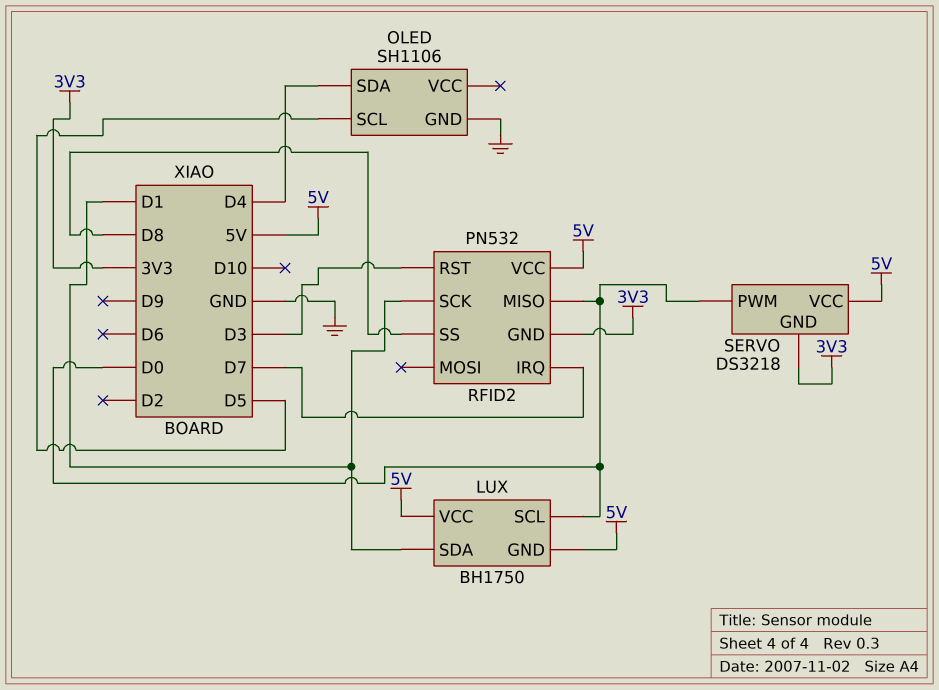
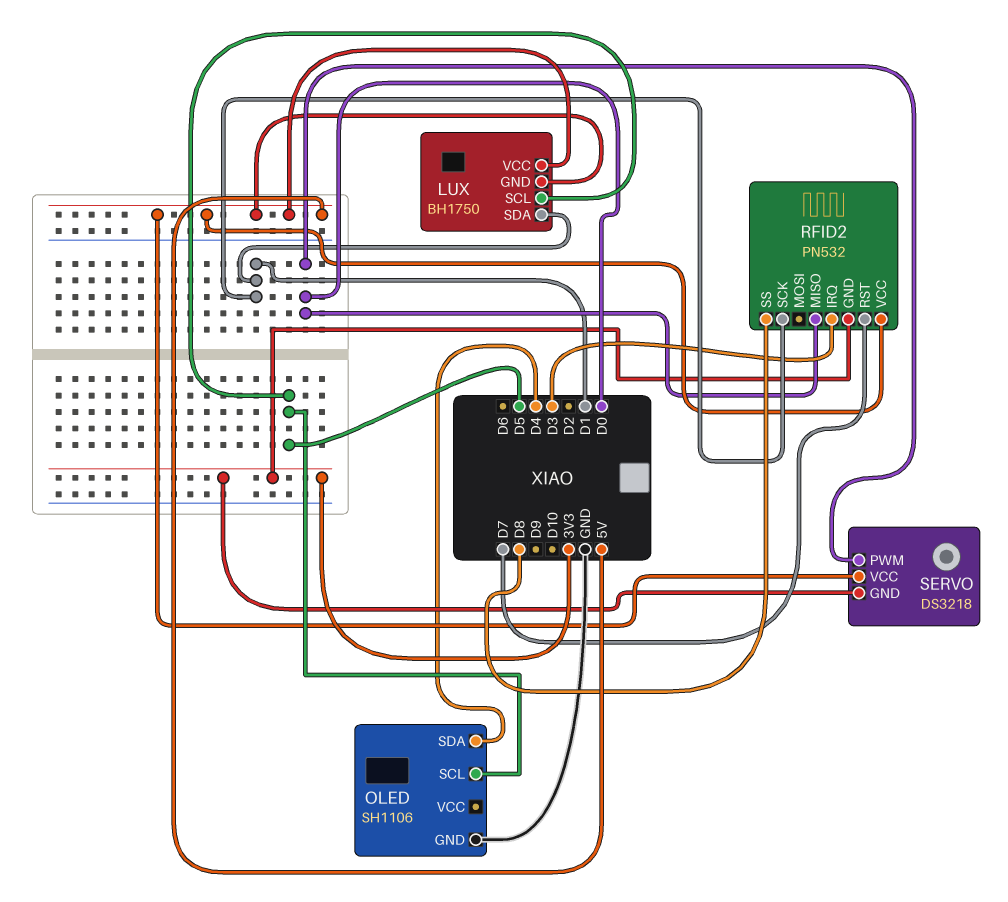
LUX pin SCL: D0 -> D5
RFID2 pin IRQ: D7 -> D3
RFID2 pin RST: D3 -> D7

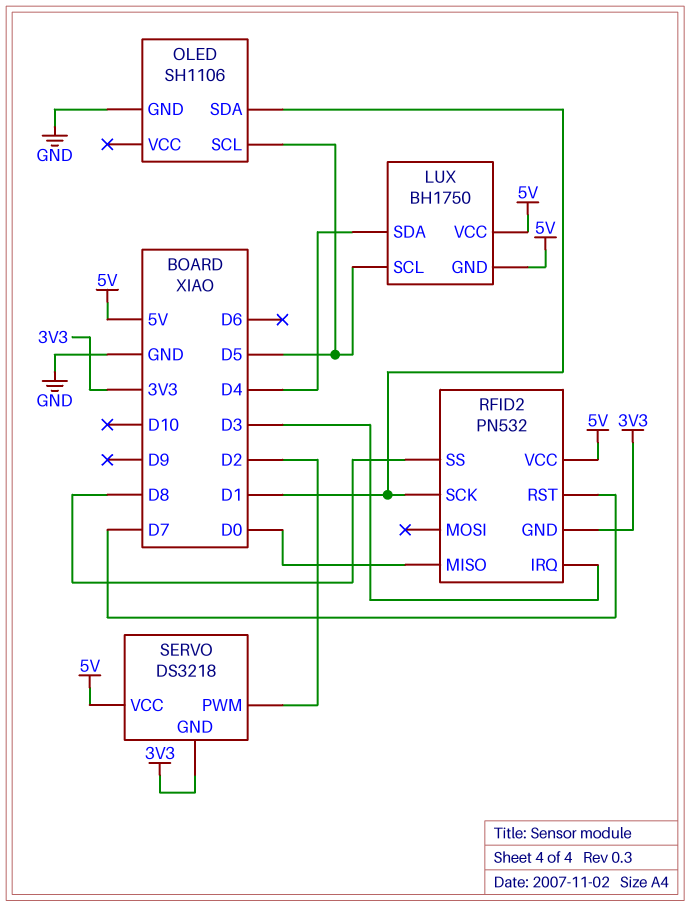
LUX pin SDA: D1 -> D4
OLED pin SDA: D4 -> D1
SERVO pin PWM: D0 -> D2

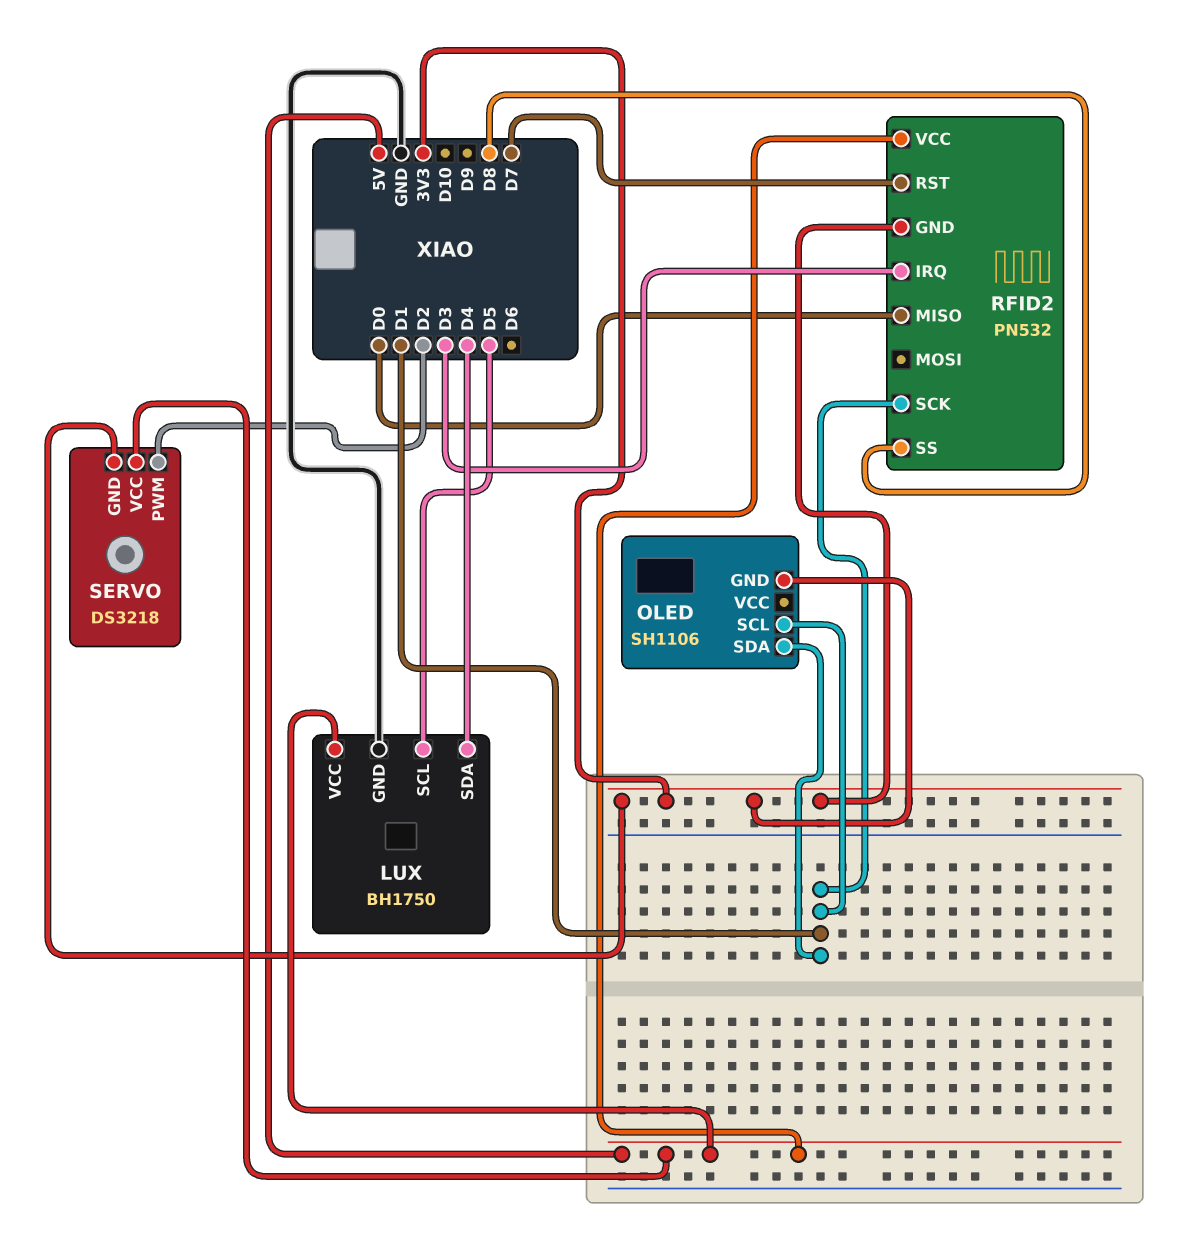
LUX pin GND: 5V -> GND
OLED pin GND: GND -> 3V3
OLED pin SCL: D5 -> D1

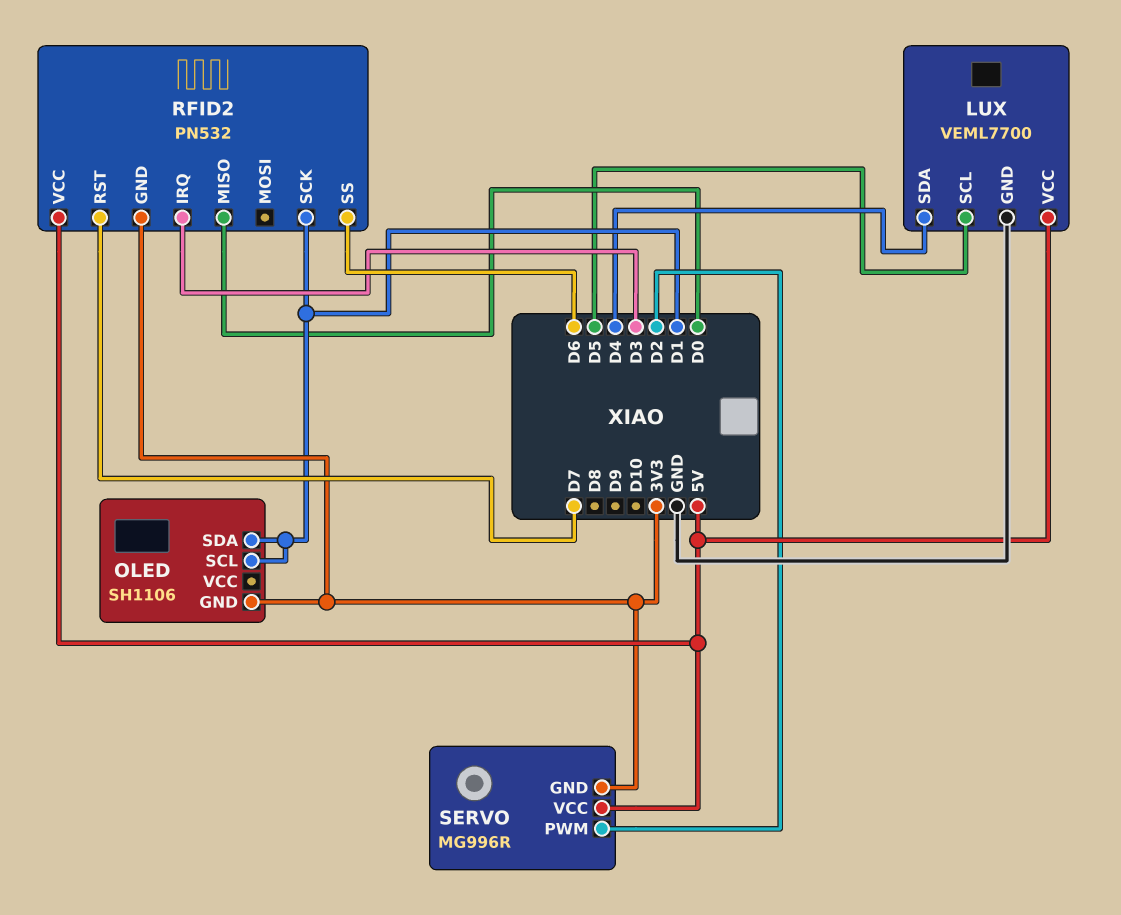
LUX: BH1750 -> VEML7700
RFID2 pin SS: D8 -> D6
SERVO: DS3218 -> MG996R

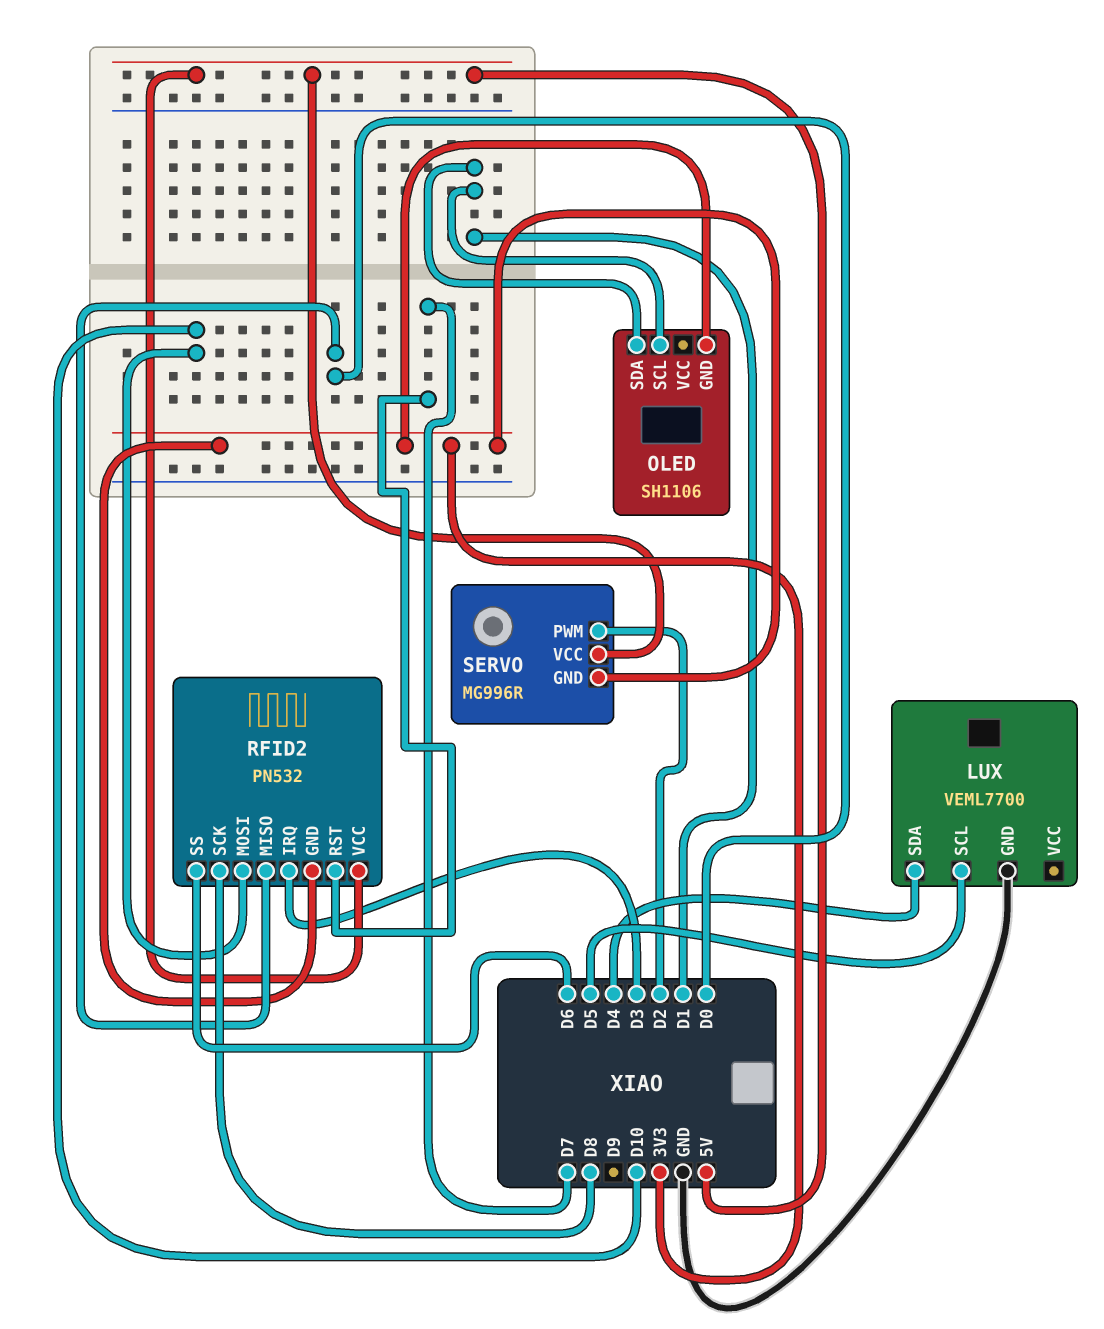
LUX pin VCC: 5V -> none
RFID2 pin MOSI: none -> D10
RFID2 pin SCK: D1 -> D8

